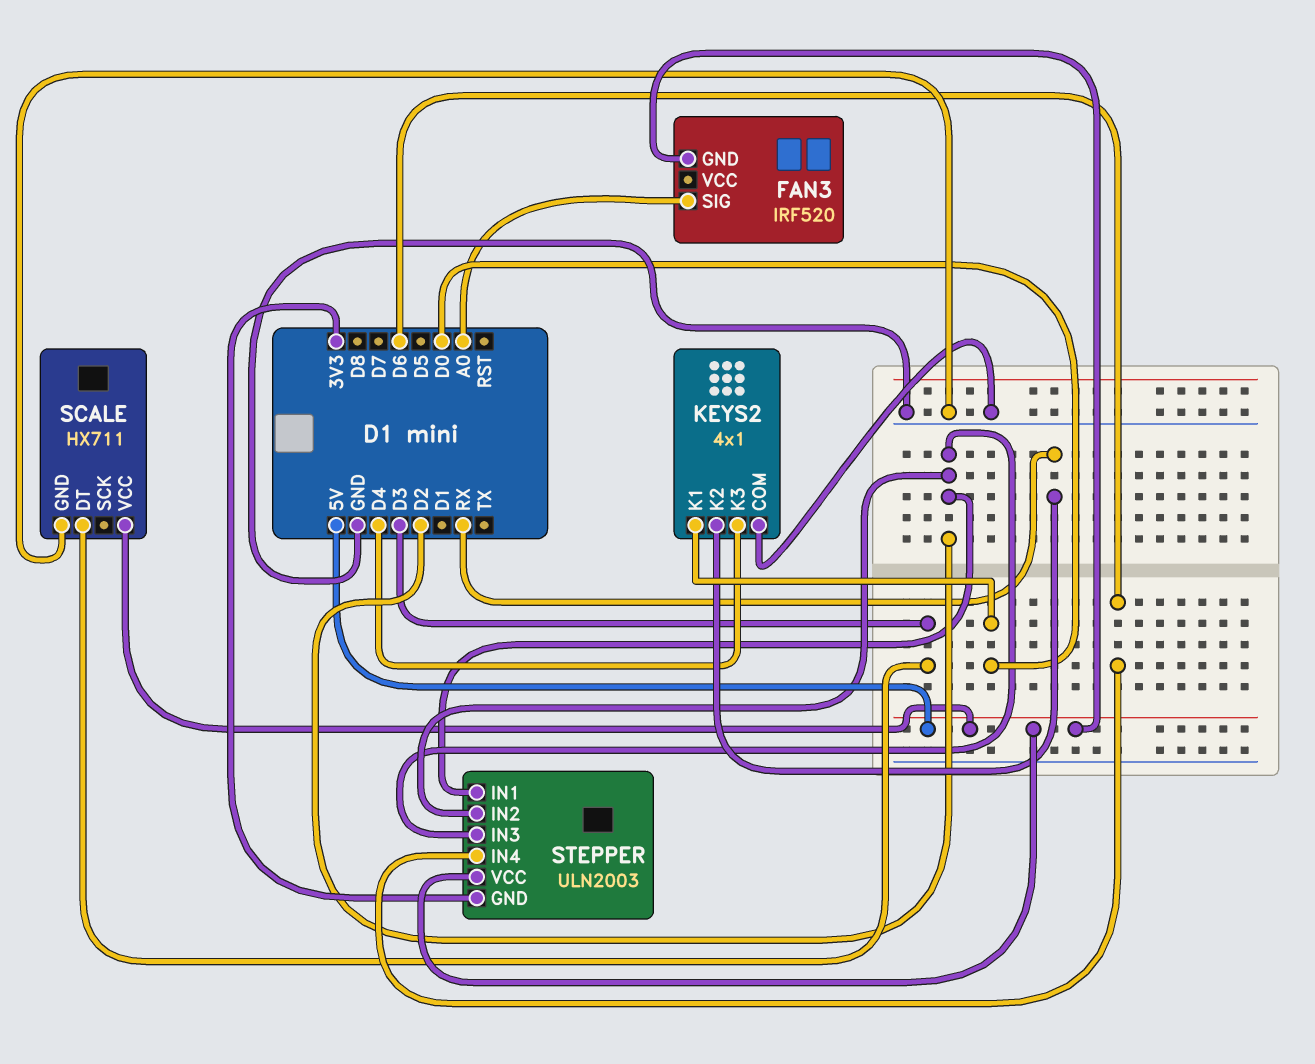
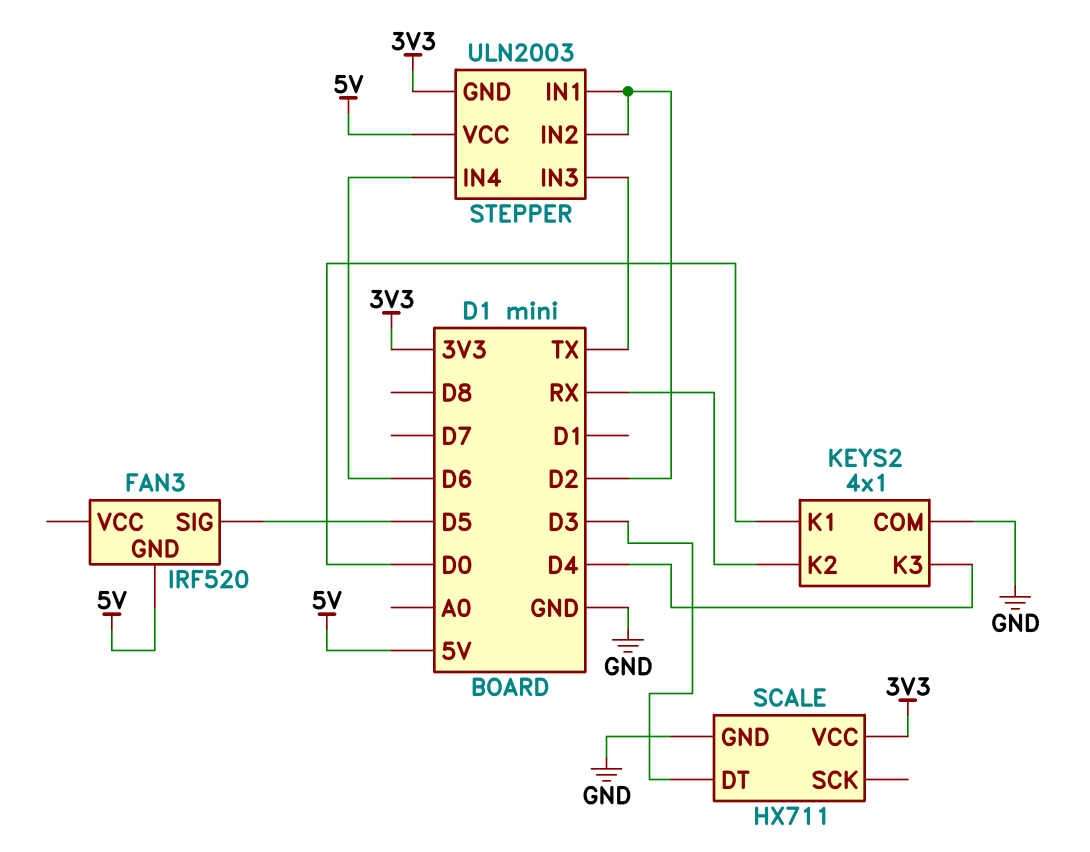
FAN3 pin SIG: A0 -> D5
SCALE pin VCC: 5V -> 3V3
STEPPER pin IN3: D2 -> TX

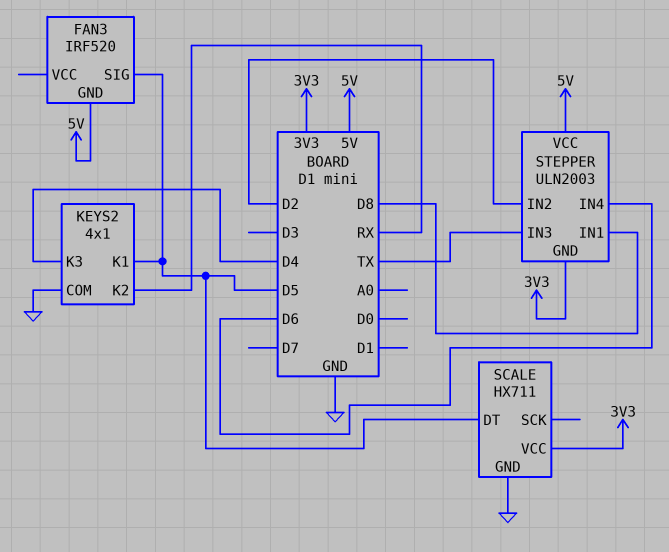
KEYS2 pin K1: D0 -> D5
SCALE pin DT: D3 -> D5
STEPPER pin IN1: D2 -> D8

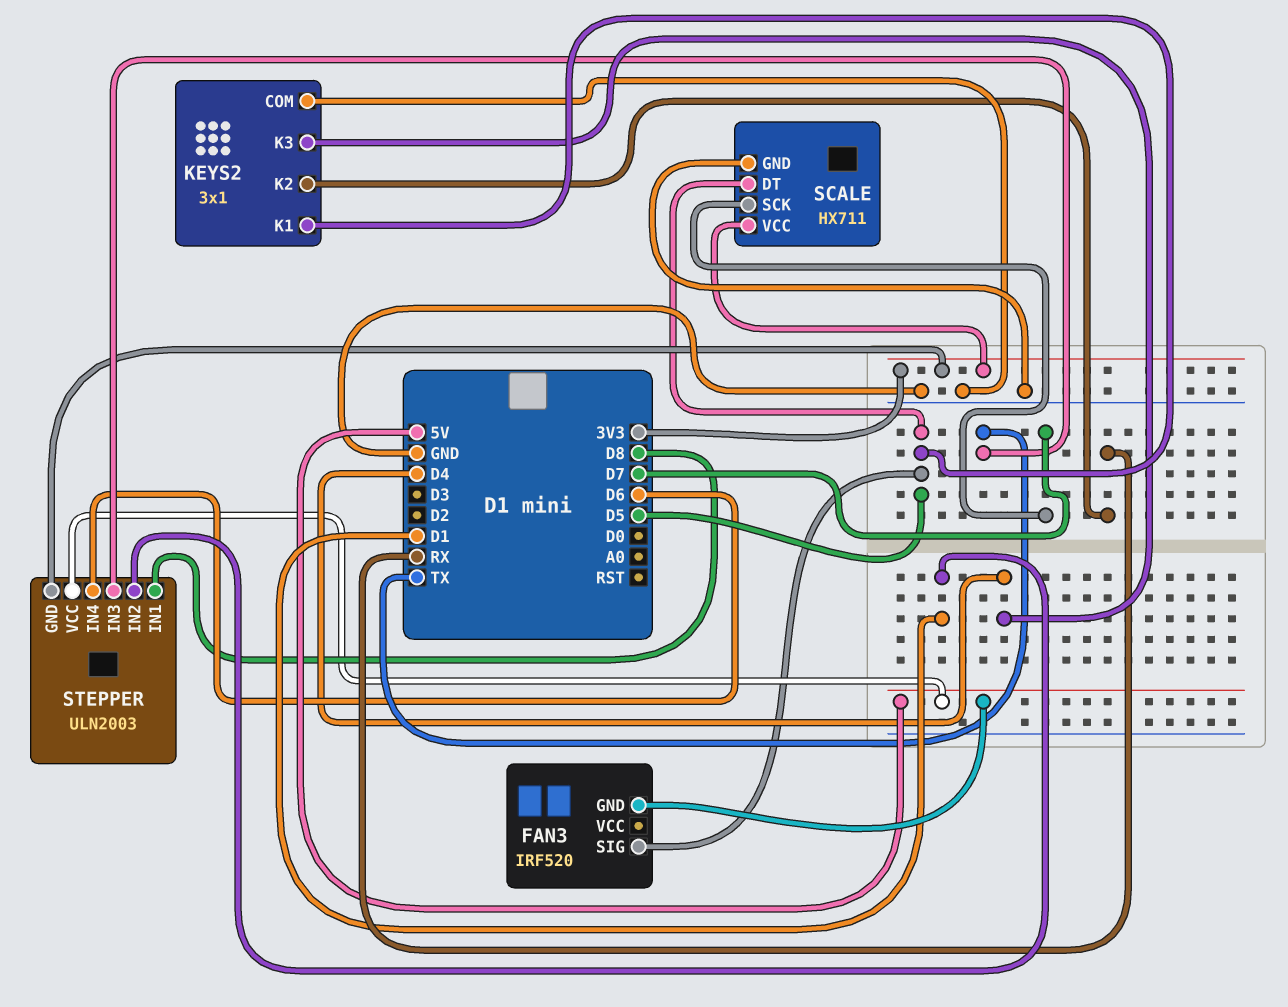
KEYS2: 4x1 -> 3x1
SCALE pin SCK: none -> D7
STEPPER pin IN2: D2 -> D1

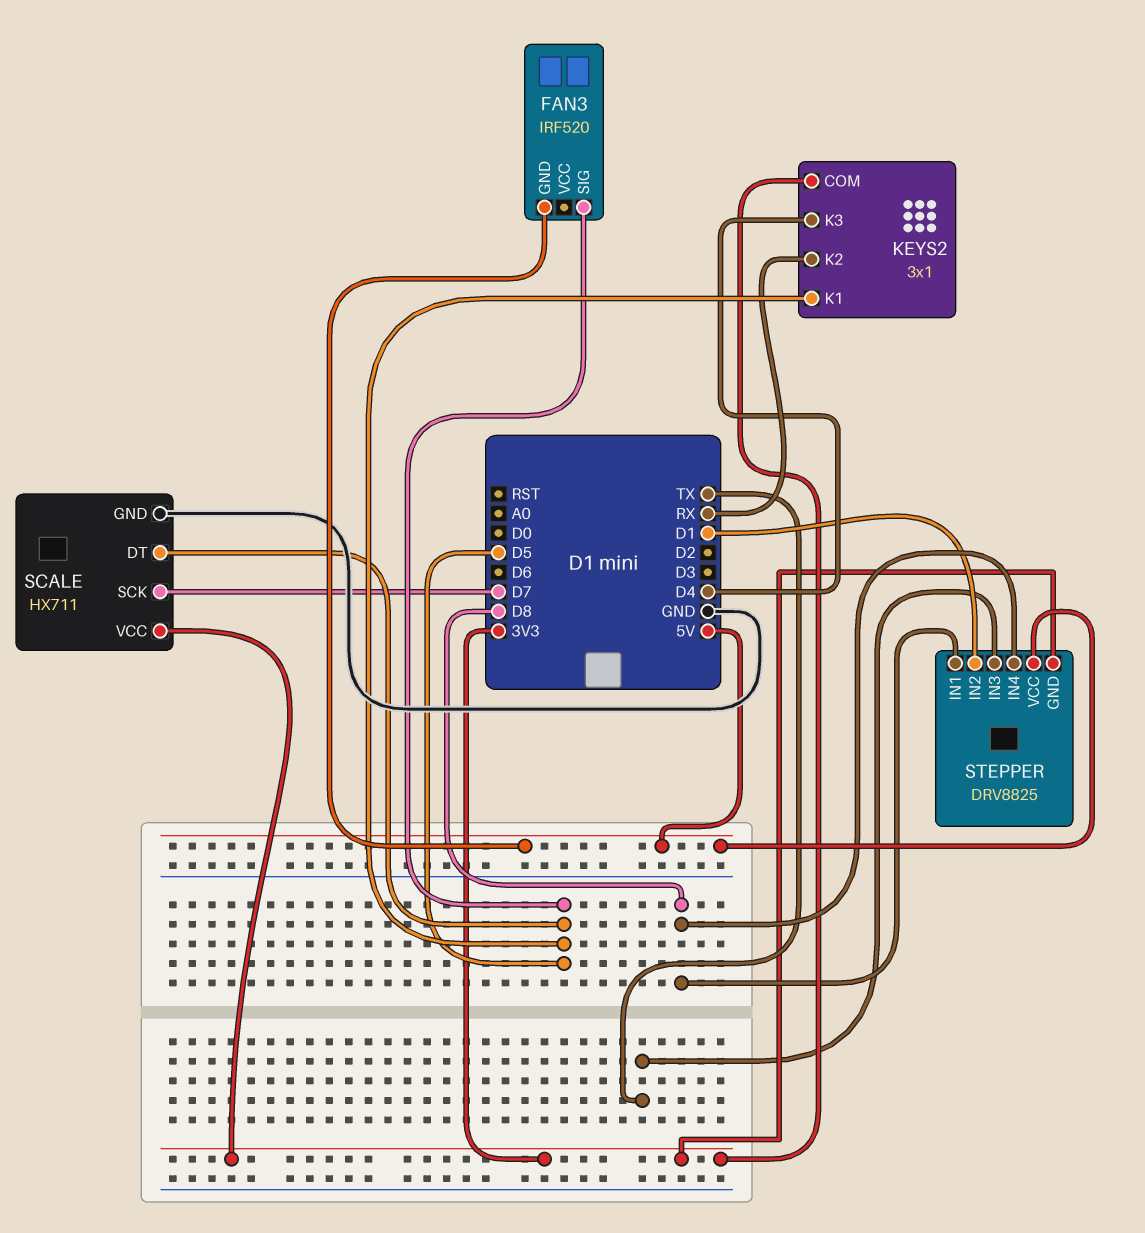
KEYS2 pin COM: GND -> 3V3
STEPPER: ULN2003 -> DRV8825
STEPPER pin IN4: D6 -> D8

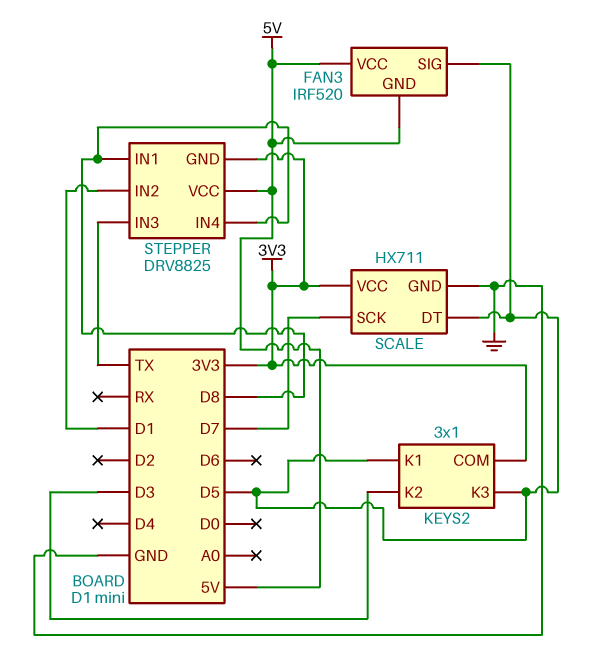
FAN3 pin VCC: none -> 5V
KEYS2 pin K2: RX -> D3
KEYS2 pin K3: D4 -> D5

